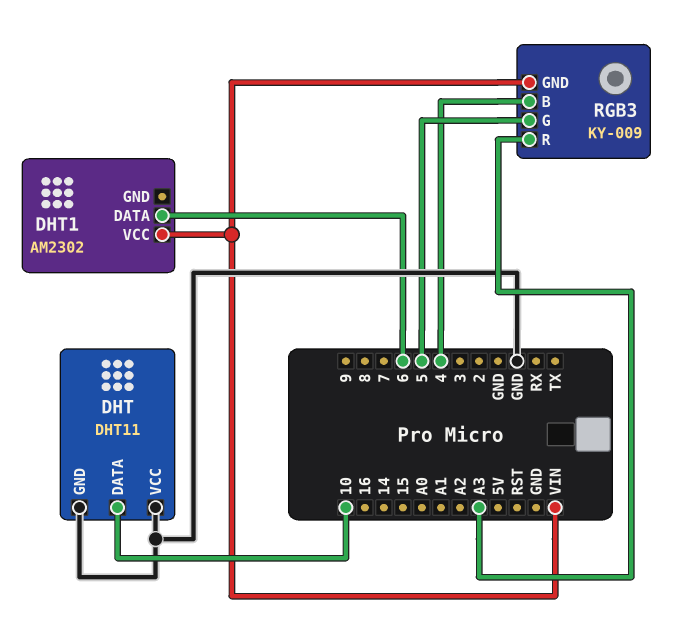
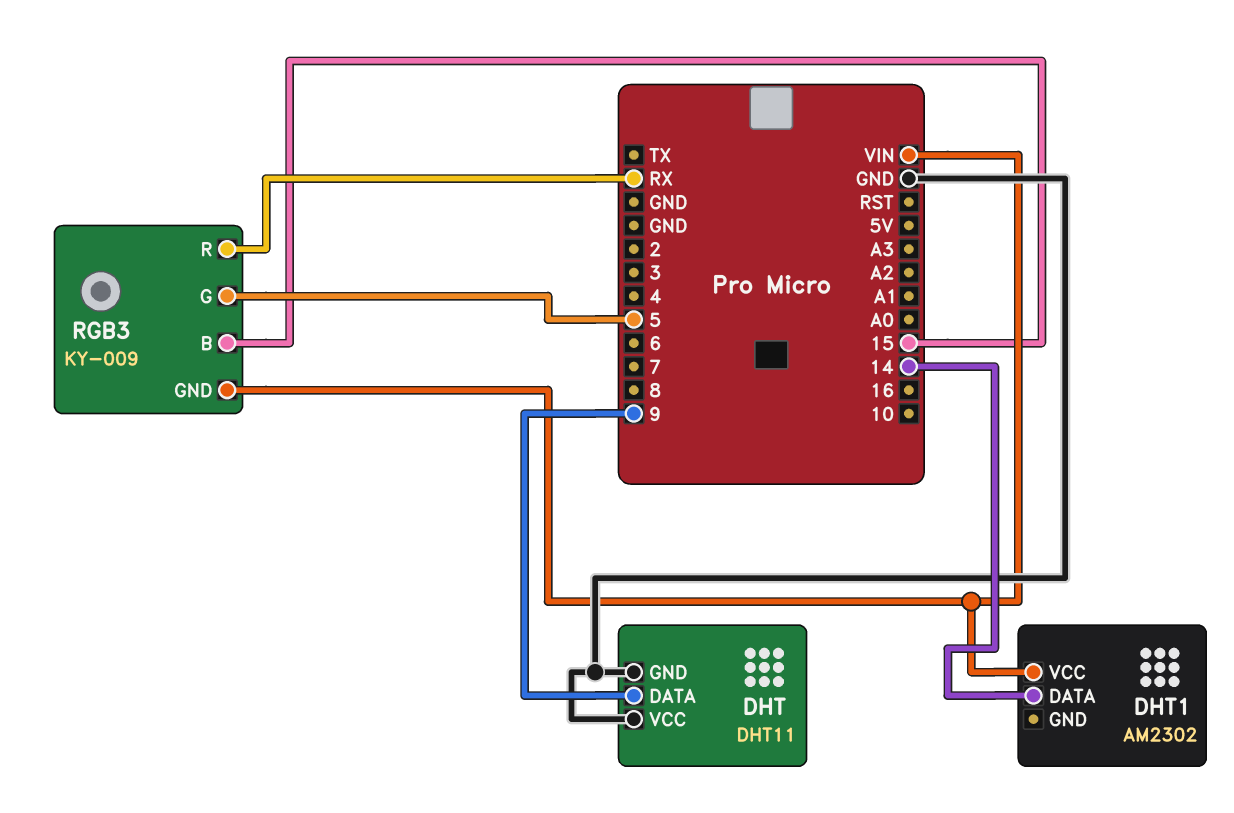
DHT pin DATA: 10 -> 9
DHT1 pin DATA: 6 -> 14
RGB3 pin B: 4 -> 15
RGB3 pin R: A3 -> RX

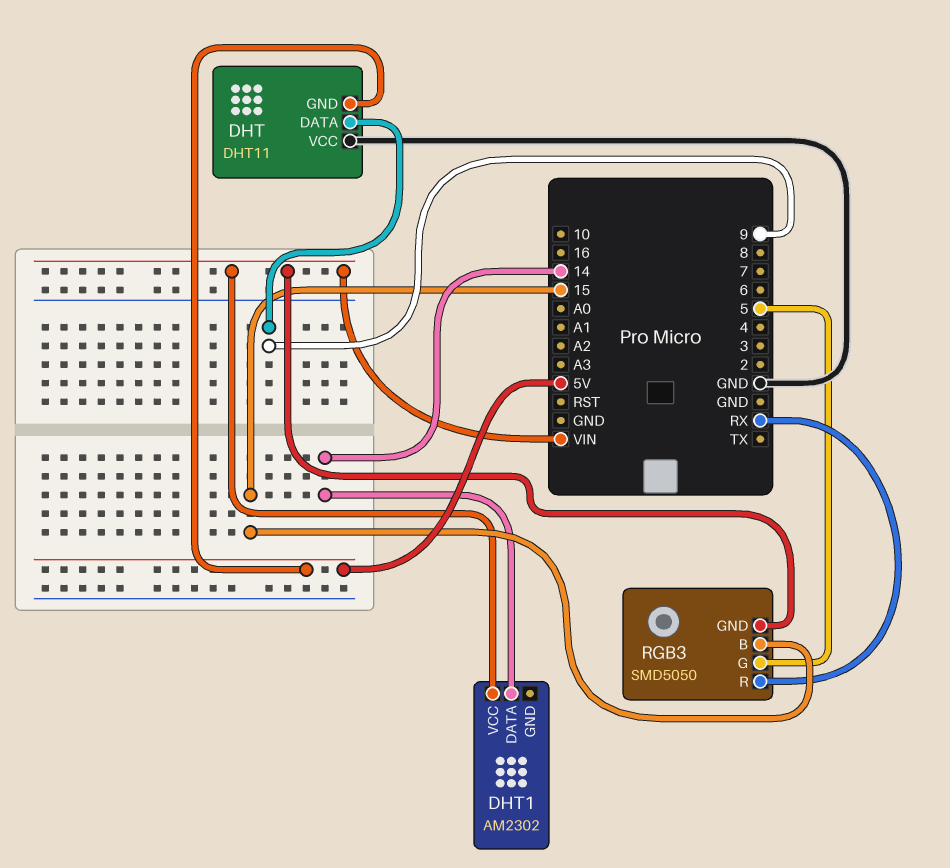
DHT pin GND: GND -> 5V
RGB3: KY-009 -> SMD5050

